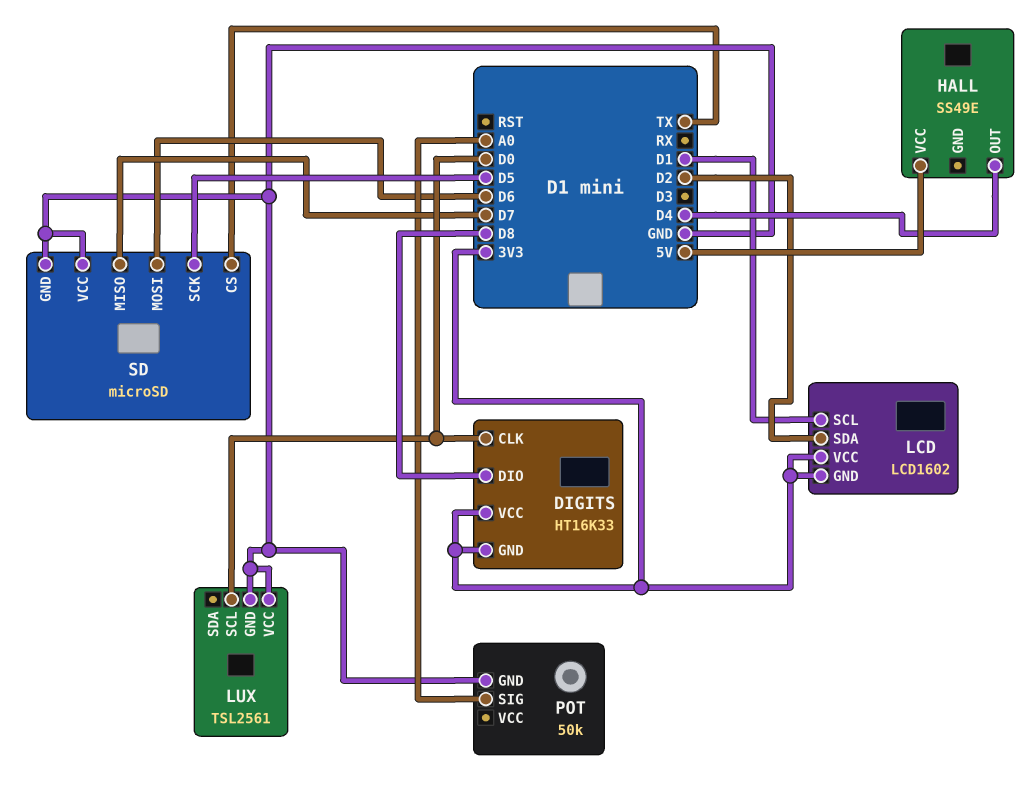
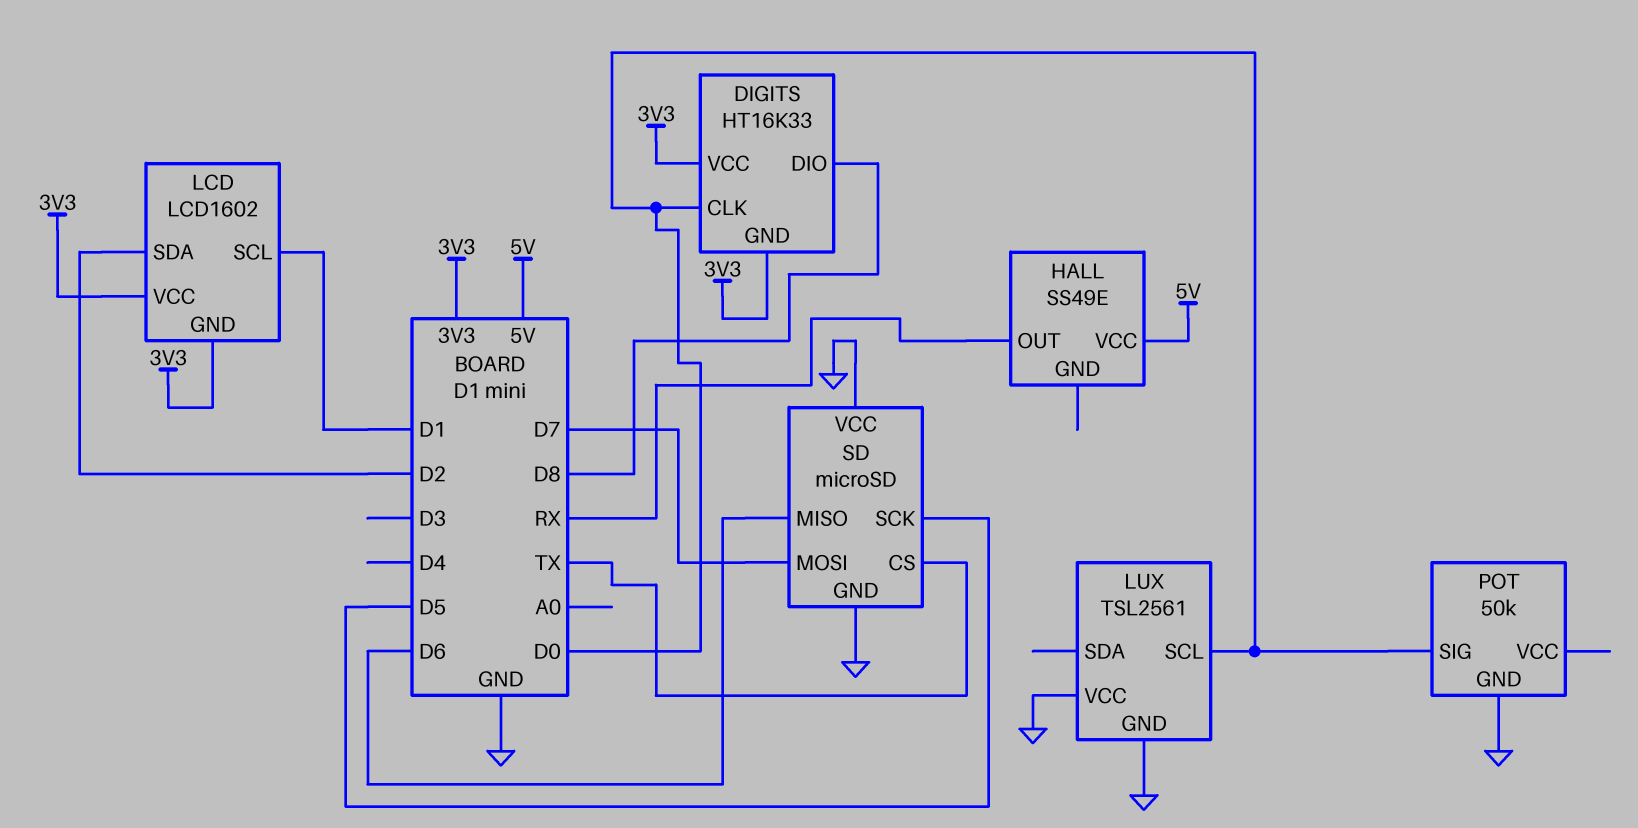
HALL pin OUT: D4 -> RX
POT pin SIG: A0 -> D0
SD pin MISO: D7 -> D6
SD pin MOSI: D6 -> D7

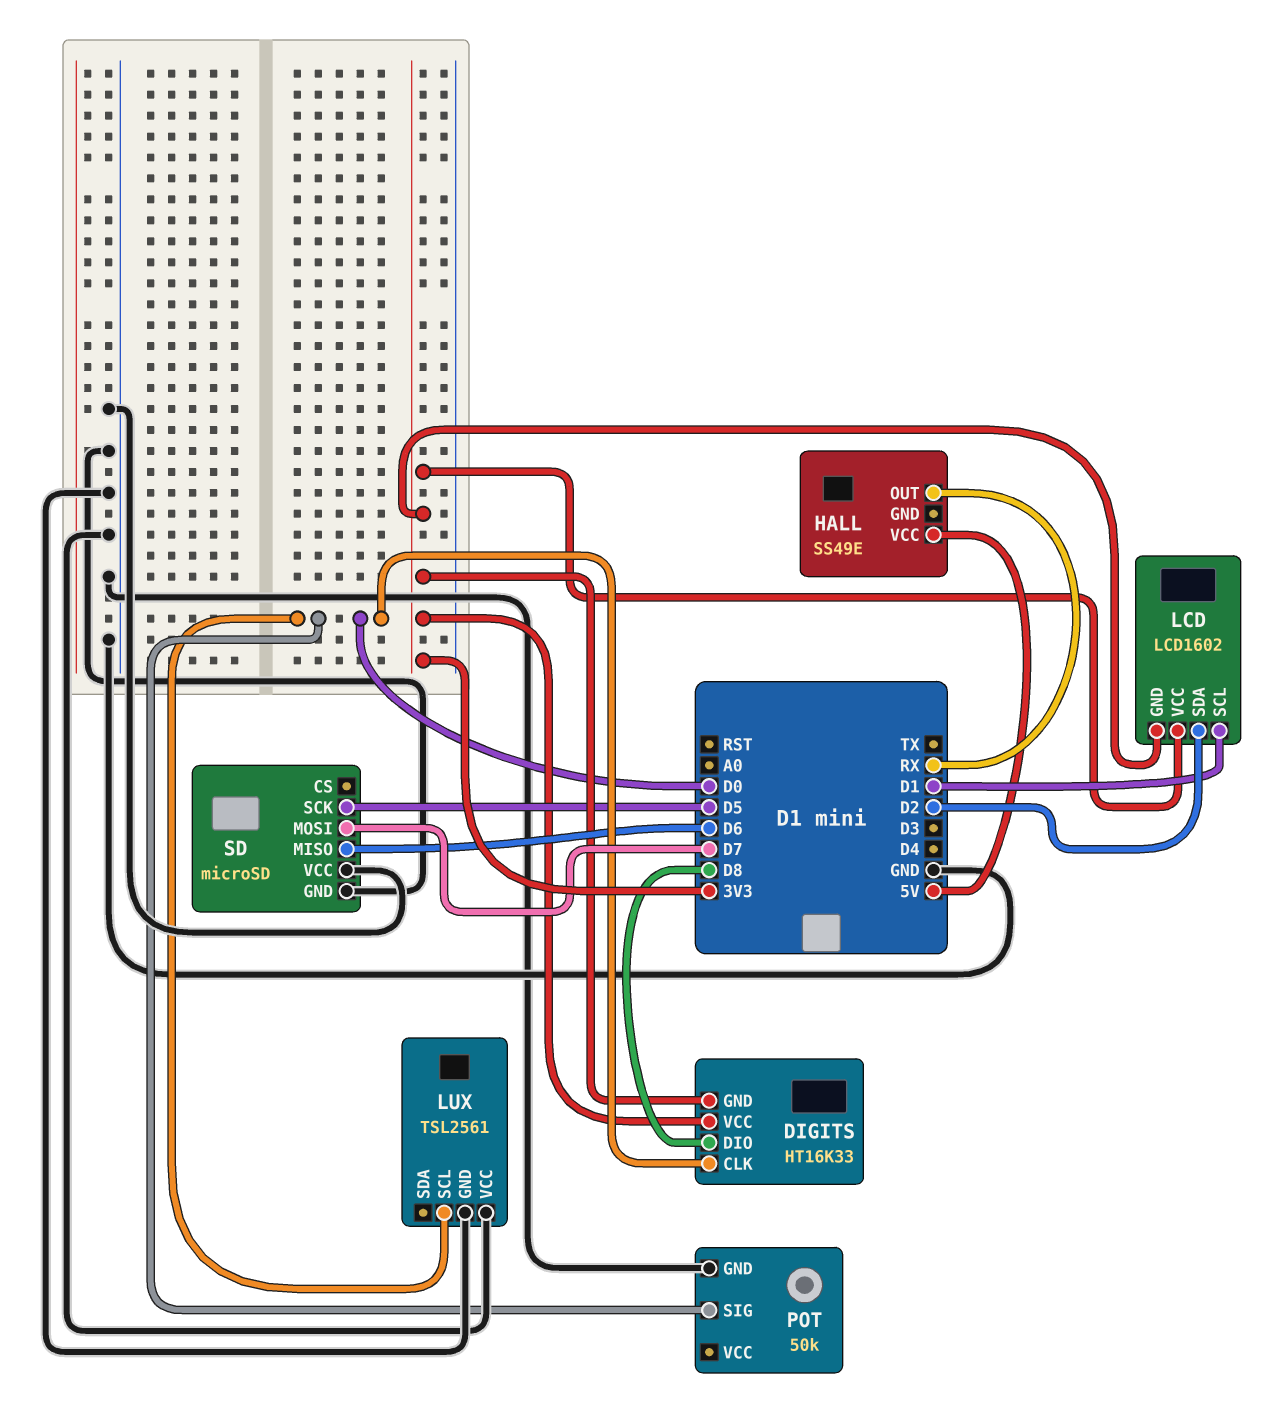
SD pin CS: TX -> none

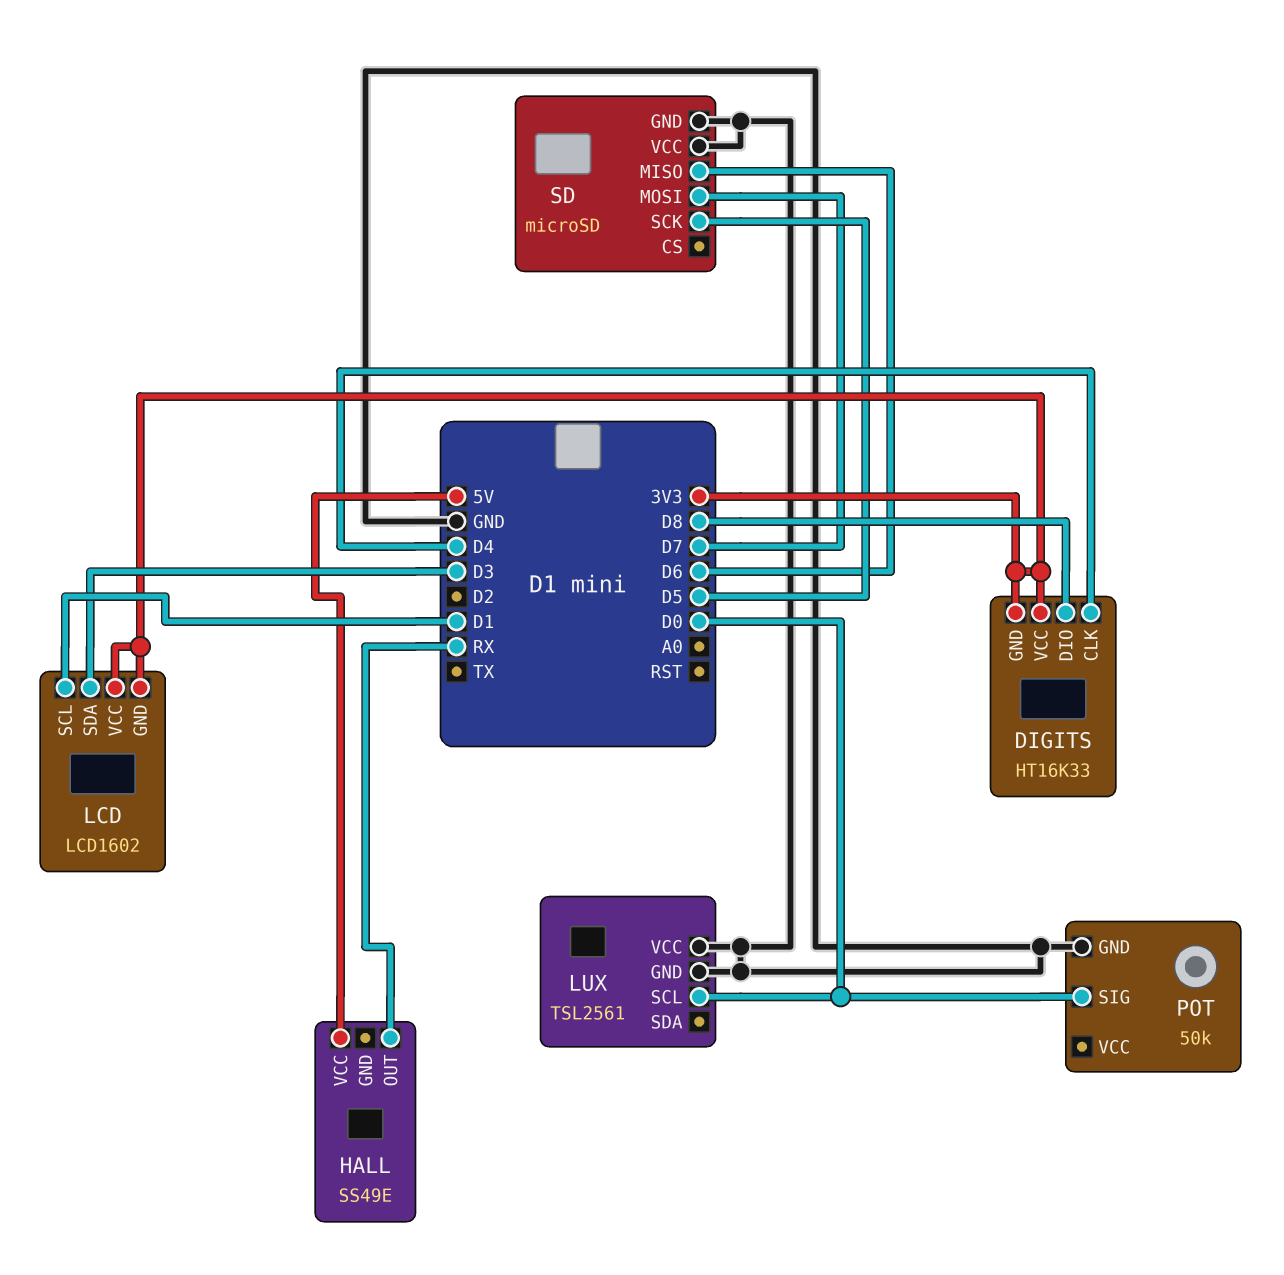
DIGITS pin CLK: D0 -> D4
LCD pin SDA: D2 -> D3

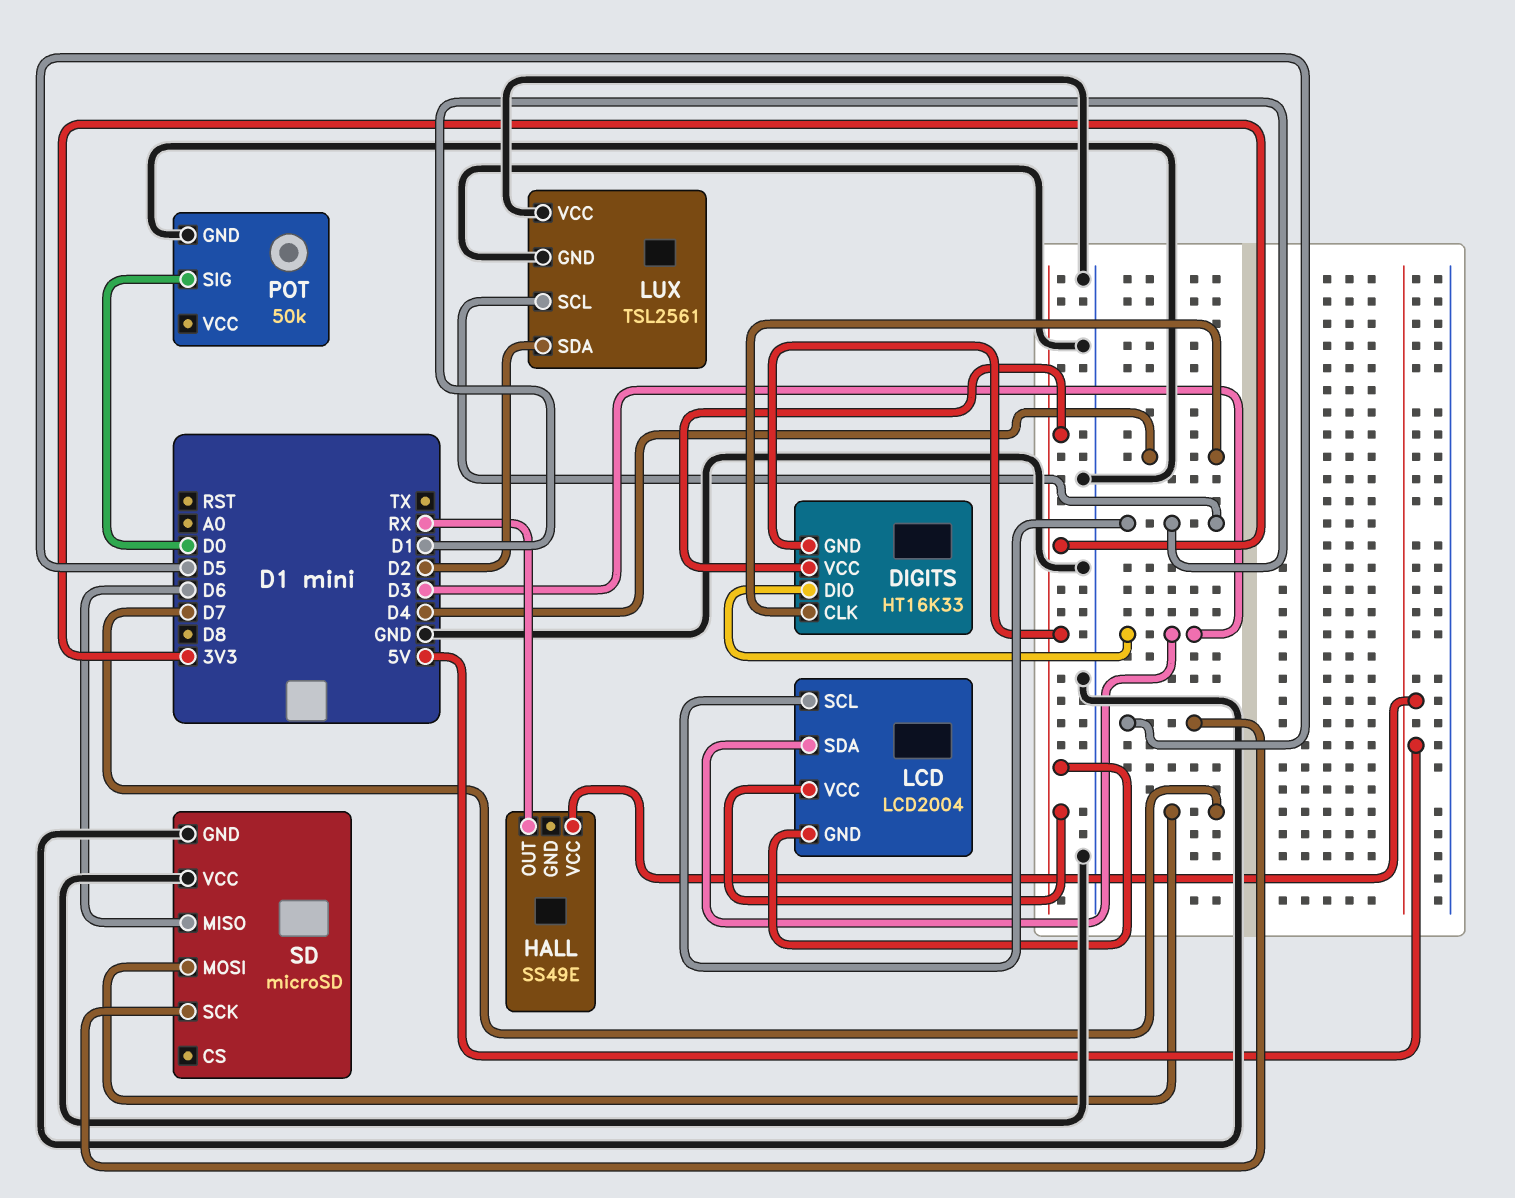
DIGITS pin DIO: D8 -> D3
LCD: LCD1602 -> LCD2004
LUX pin SCL: D0 -> D1
LUX pin SDA: none -> D2

